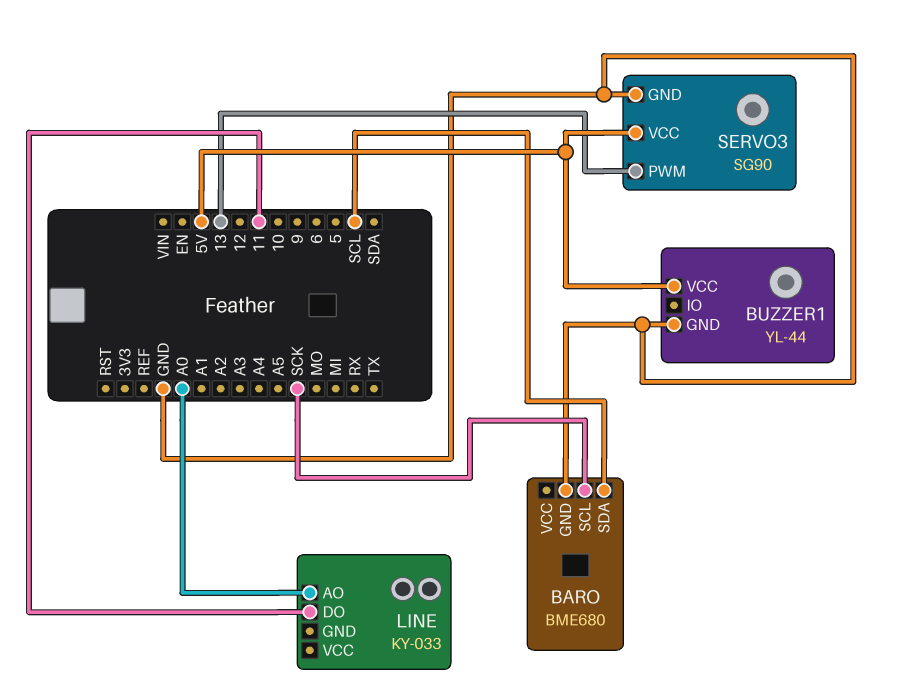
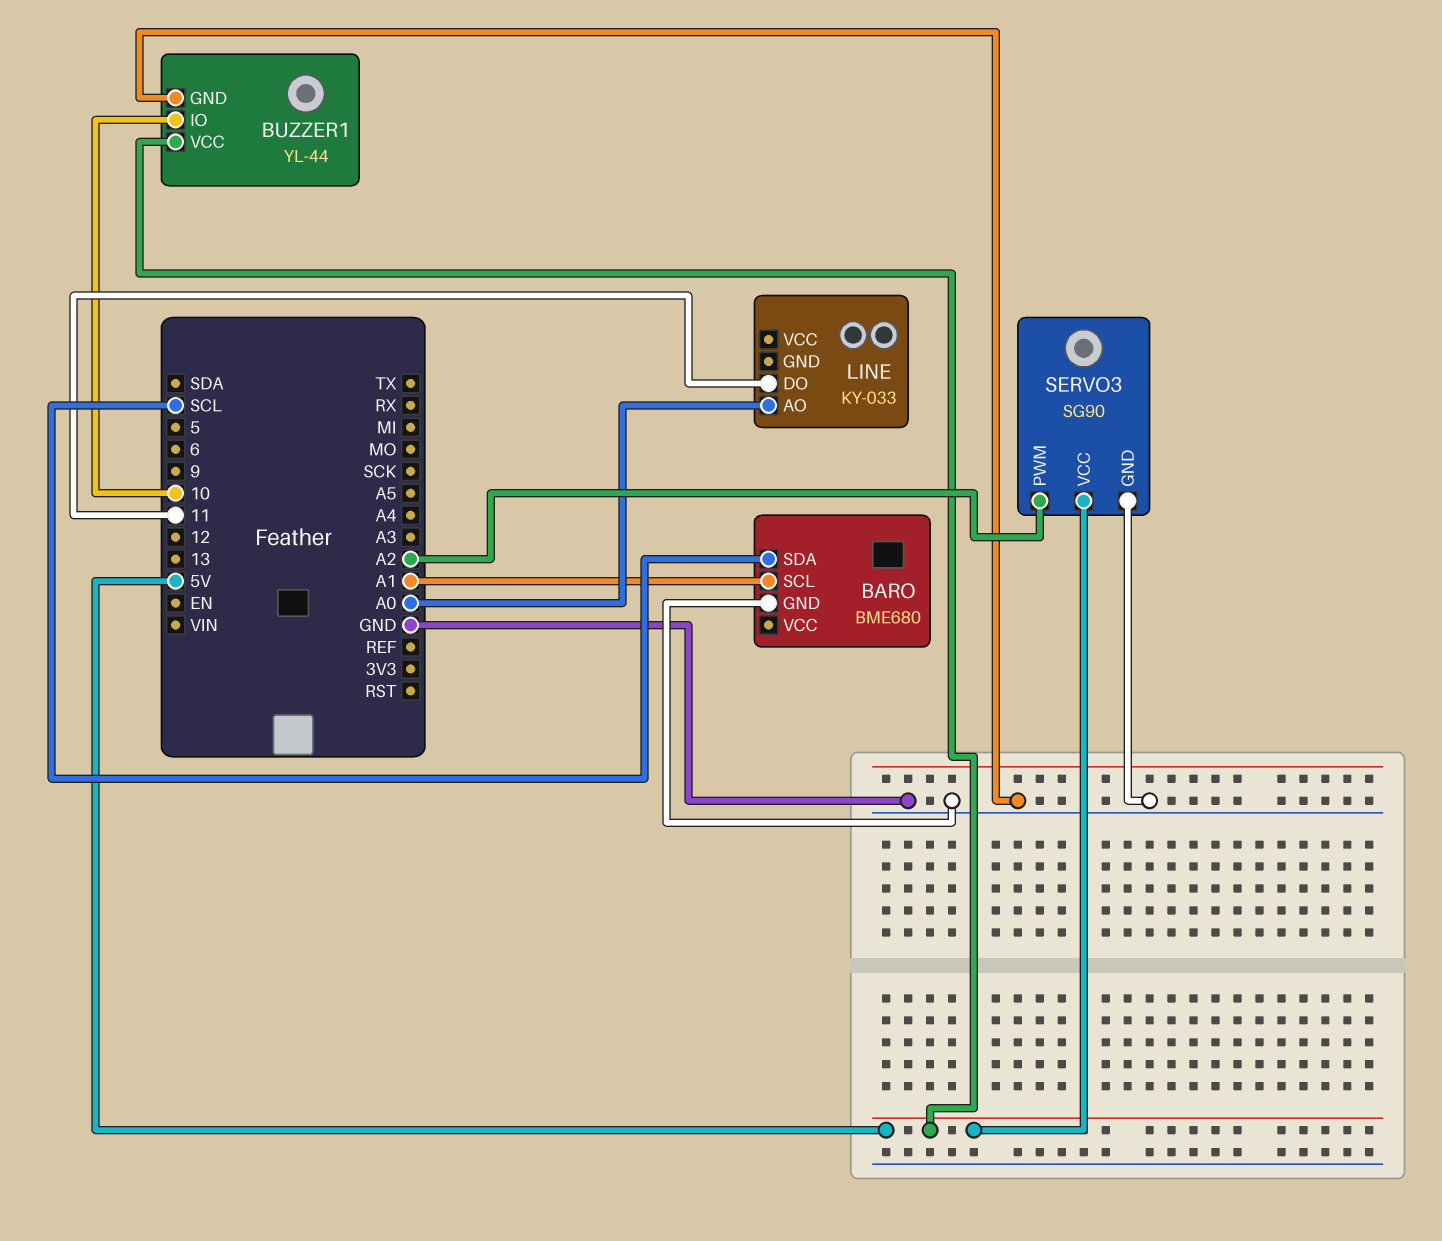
BARO pin SCL: SCK -> A1
BUZZER1 pin IO: none -> 10
SERVO3 pin PWM: 13 -> A2

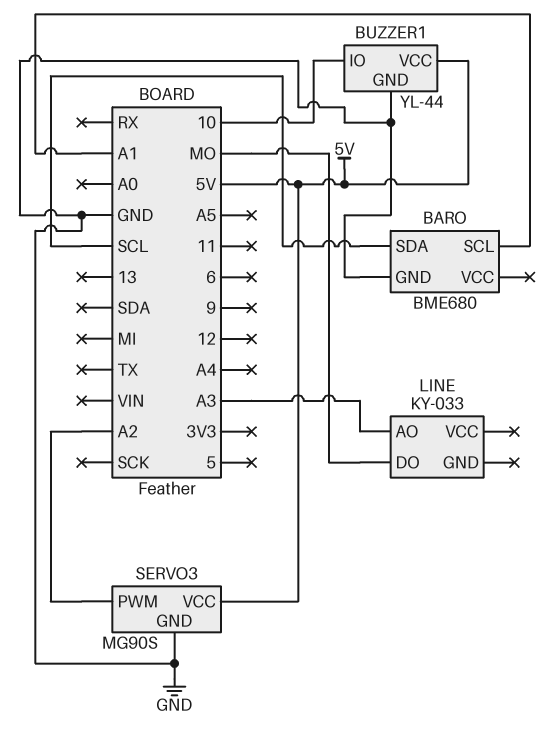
LINE pin AO: A0 -> A3
LINE pin DO: 11 -> MO
SERVO3: SG90 -> MG90S

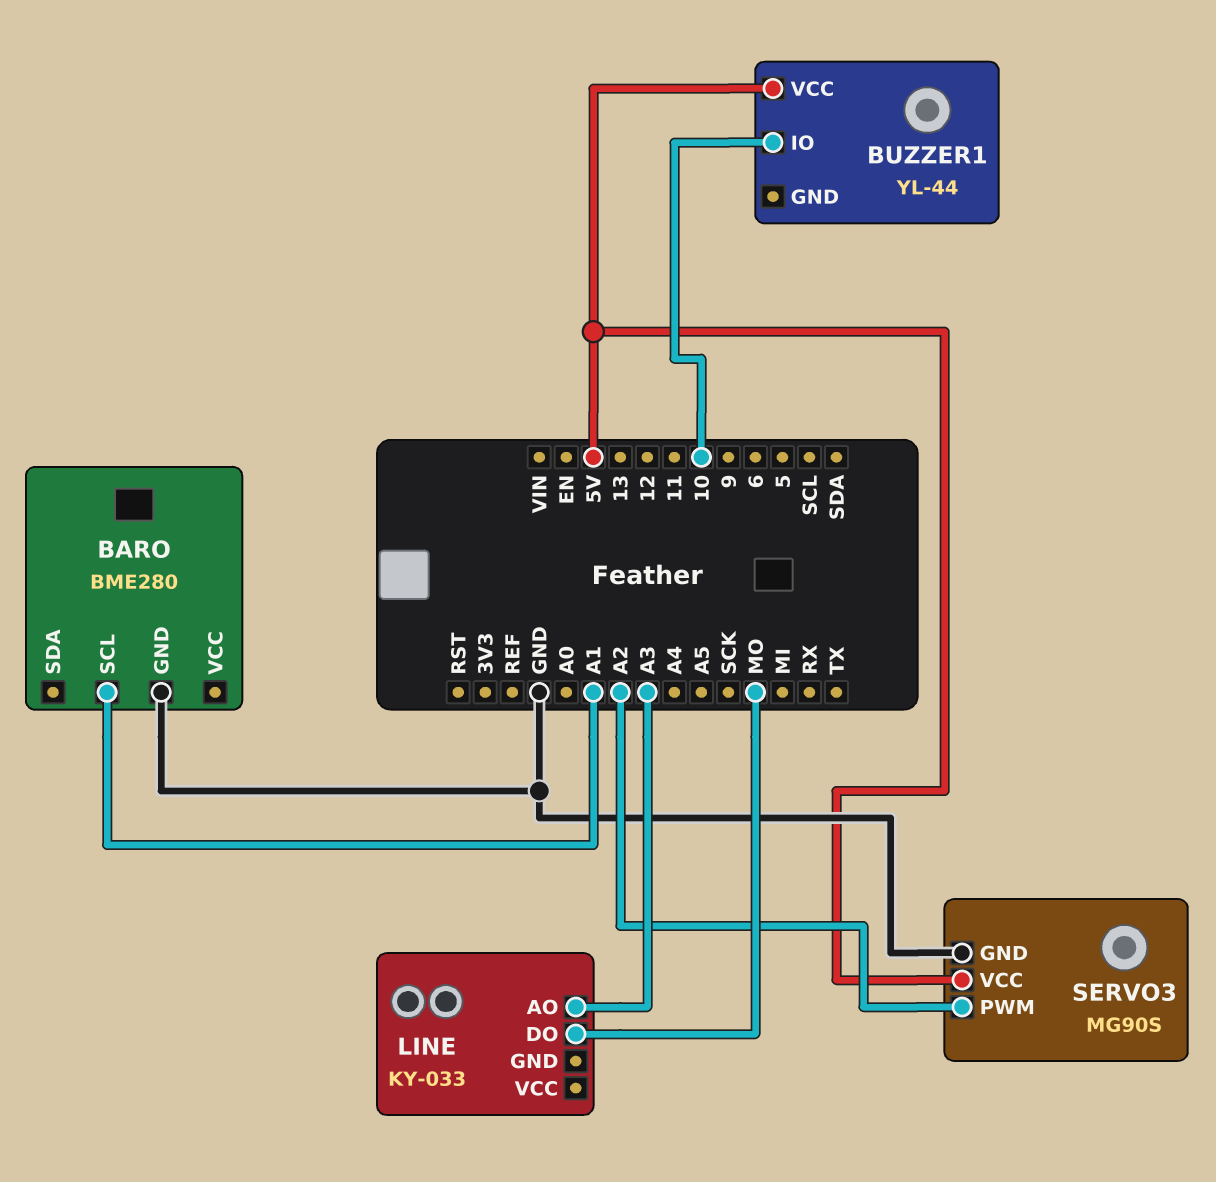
BARO: BME680 -> BME280
BARO pin SDA: SCL -> none
BUZZER1 pin GND: GND -> none

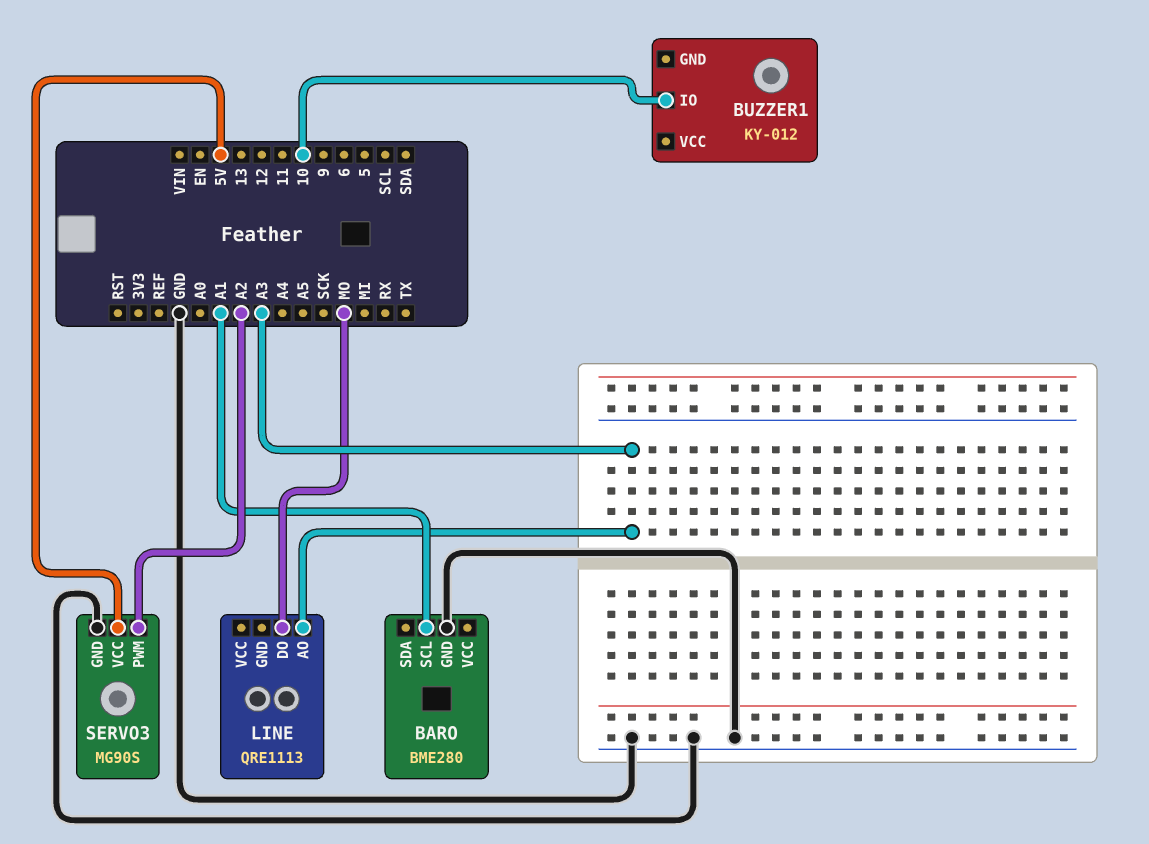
BUZZER1: YL-44 -> KY-012
BUZZER1 pin VCC: 5V -> none
LINE: KY-033 -> QRE1113

